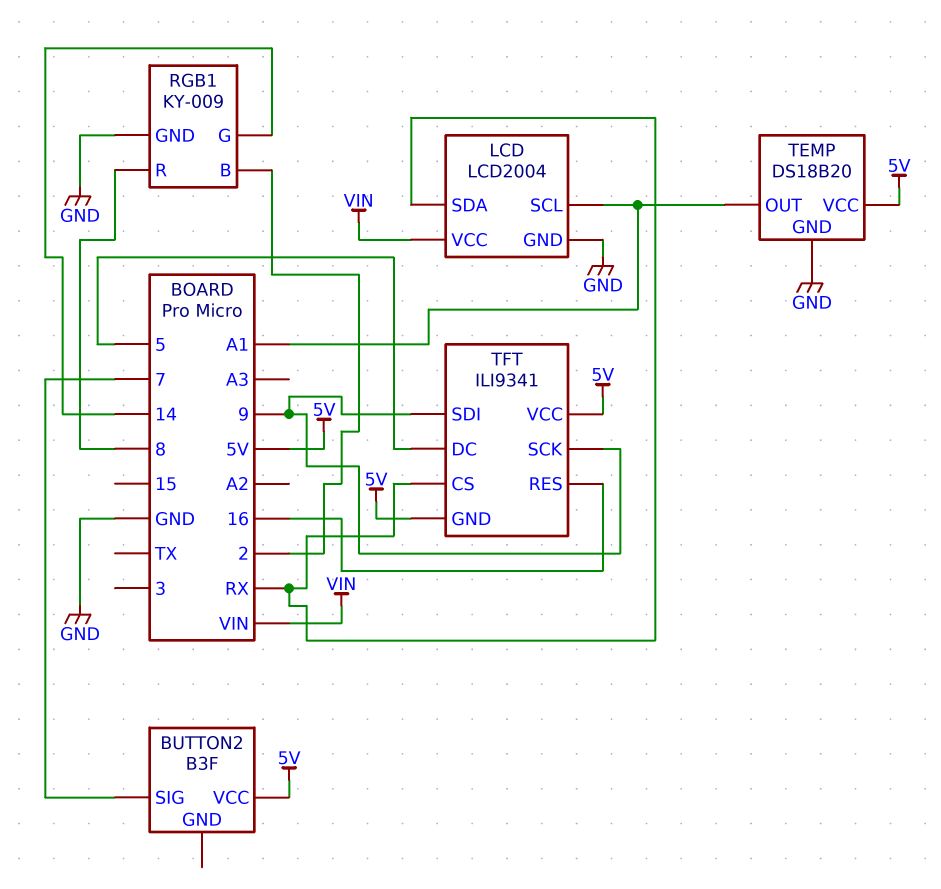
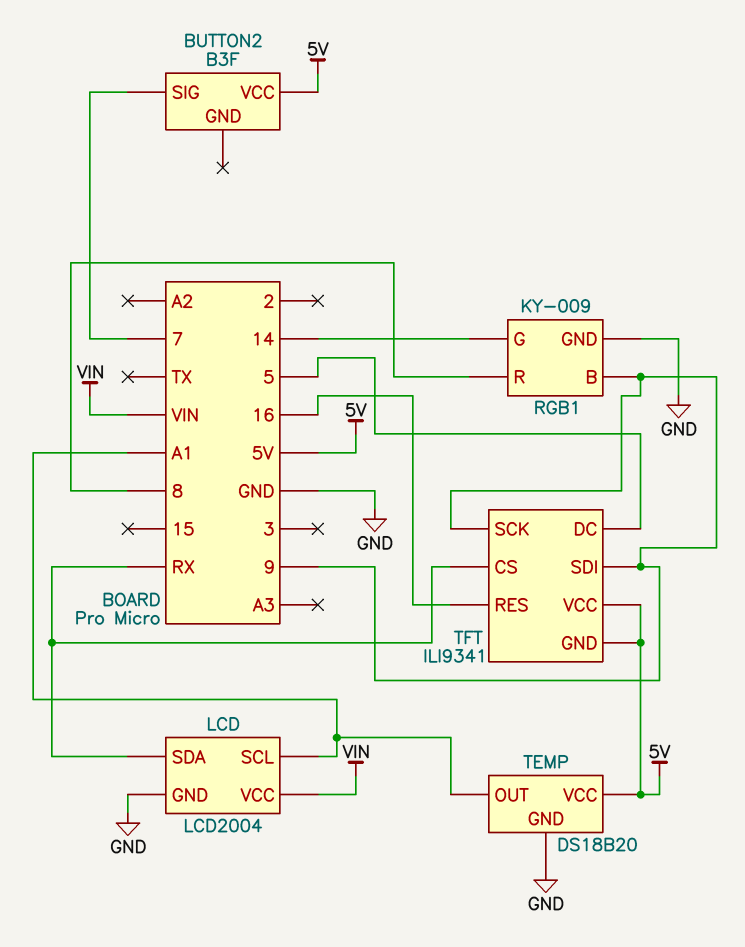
RGB1 pin B: 2 -> 9

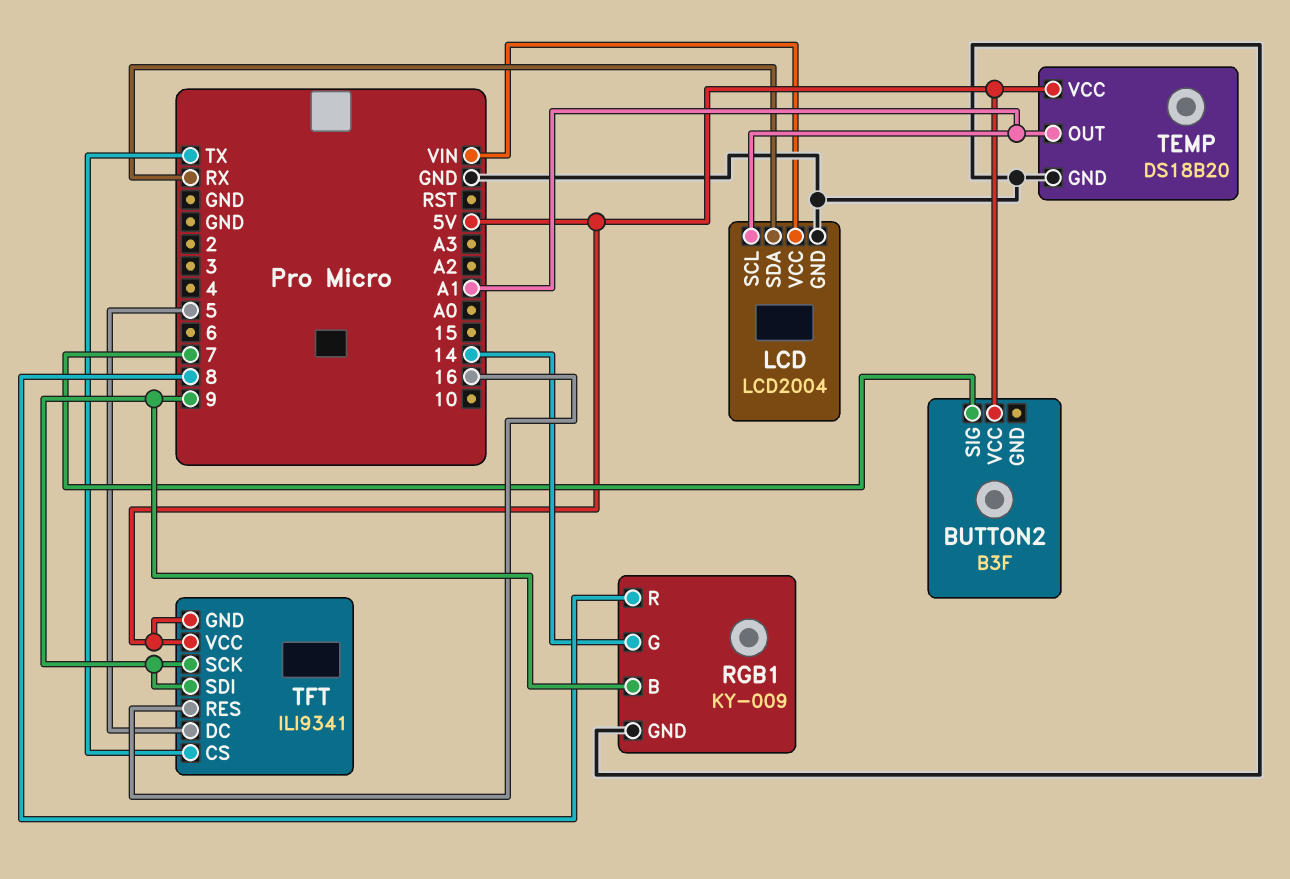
TFT pin CS: RX -> TX

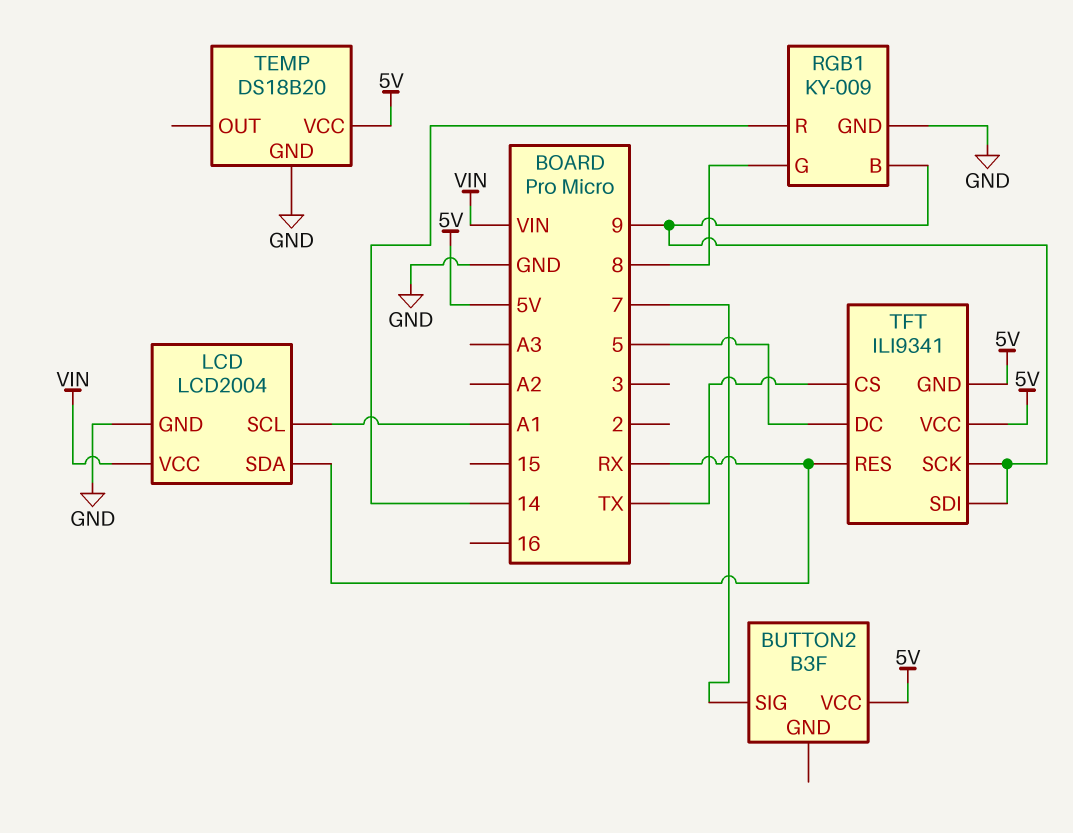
RGB1 pin G: 14 -> 8
RGB1 pin R: 8 -> 14
TEMP pin OUT: A1 -> none
TFT pin RES: 16 -> RX

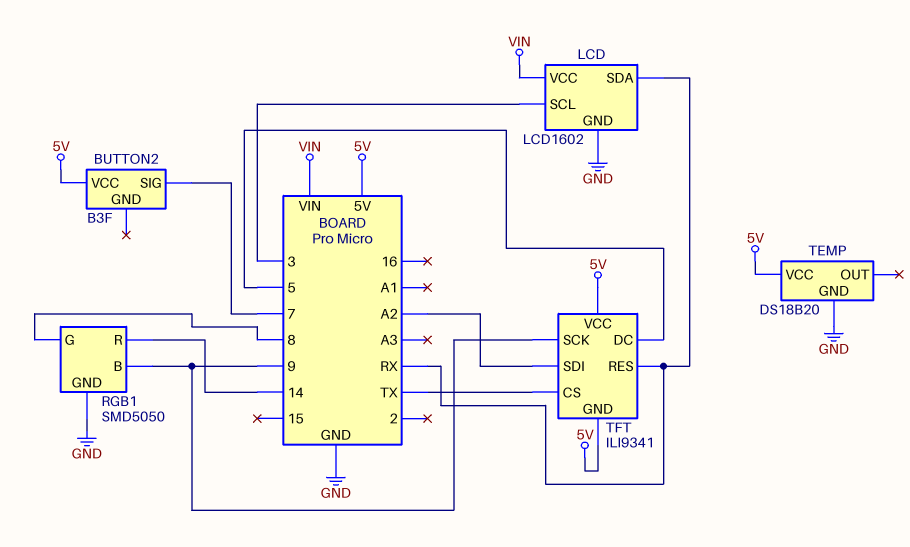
LCD: LCD2004 -> LCD1602
LCD pin SCL: A1 -> 3
RGB1: KY-009 -> SMD5050
TFT pin SDI: 9 -> A2

